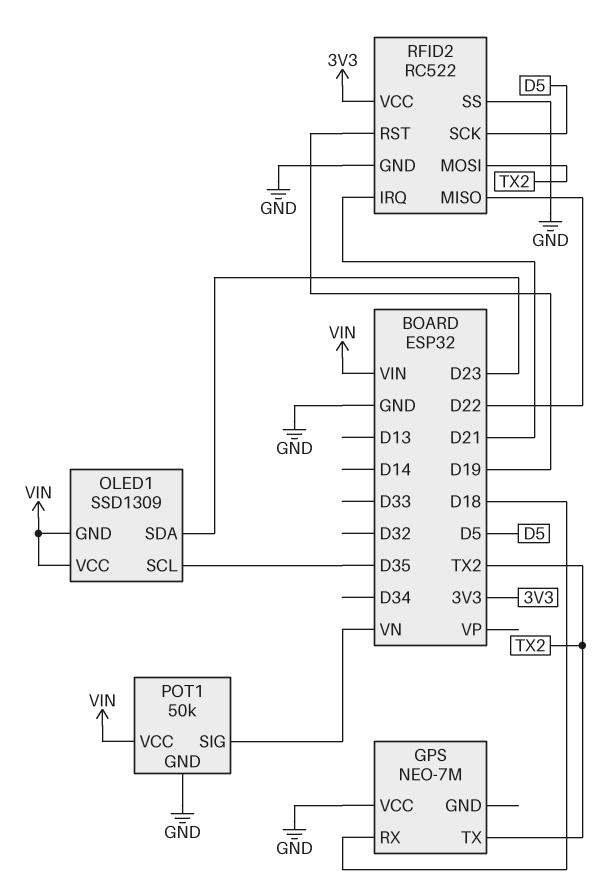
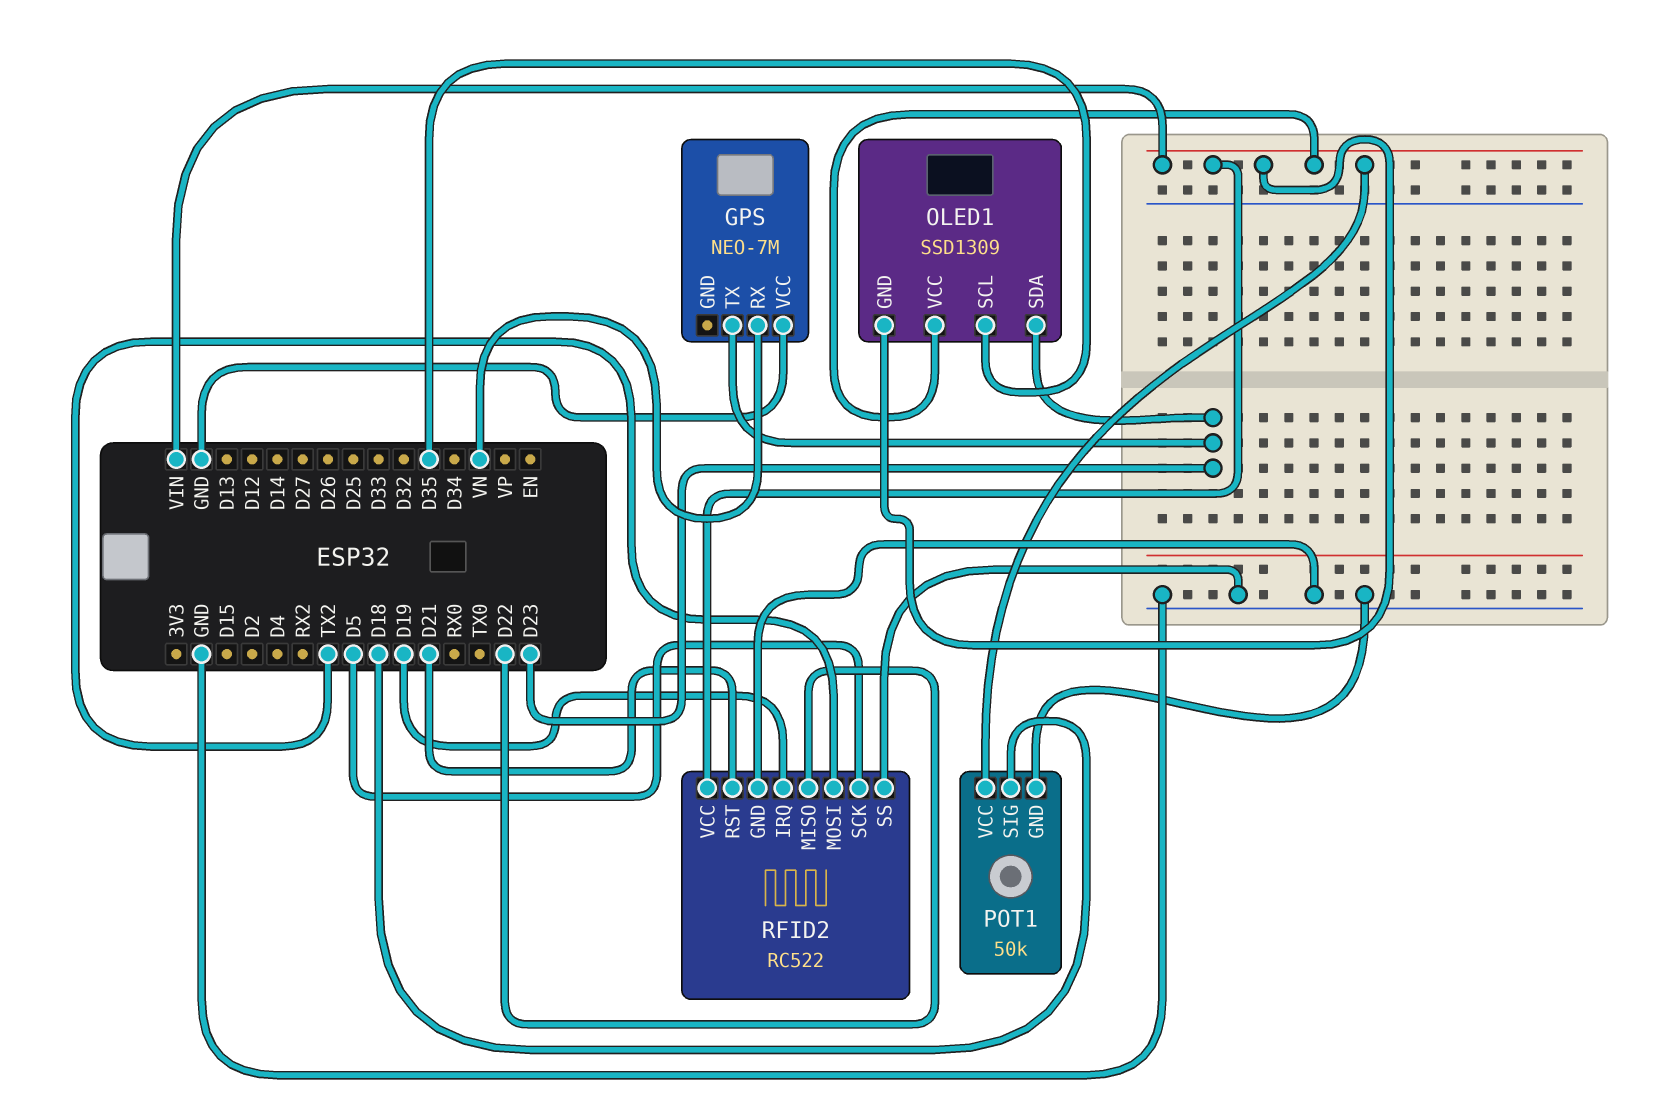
GPS pin RX: D18 -> VN
GPS pin TX: TX2 -> D23
POT1 pin SIG: VN -> D18
RFID2 pin IRQ: D21 -> D19
RFID2 pin RST: D19 -> D21
RFID2 pin VCC: 3V3 -> VIN

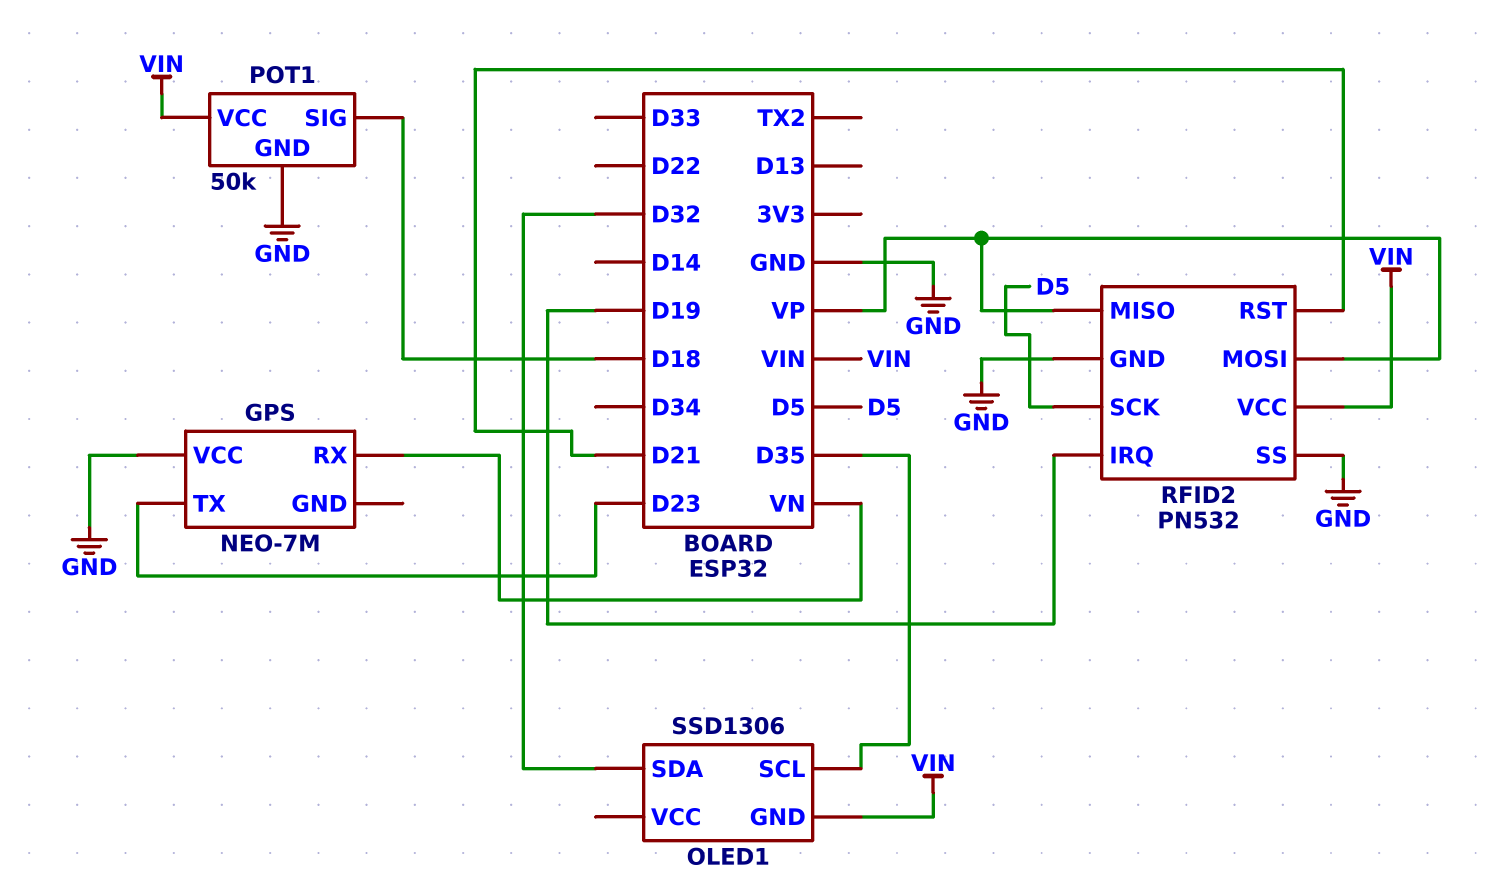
OLED1: SSD1309 -> SSD1306
OLED1 pin SDA: D23 -> D32
OLED1 pin VCC: VIN -> none
RFID2: RC522 -> PN532
RFID2 pin MISO: D22 -> VP
RFID2 pin MOSI: TX2 -> VP

